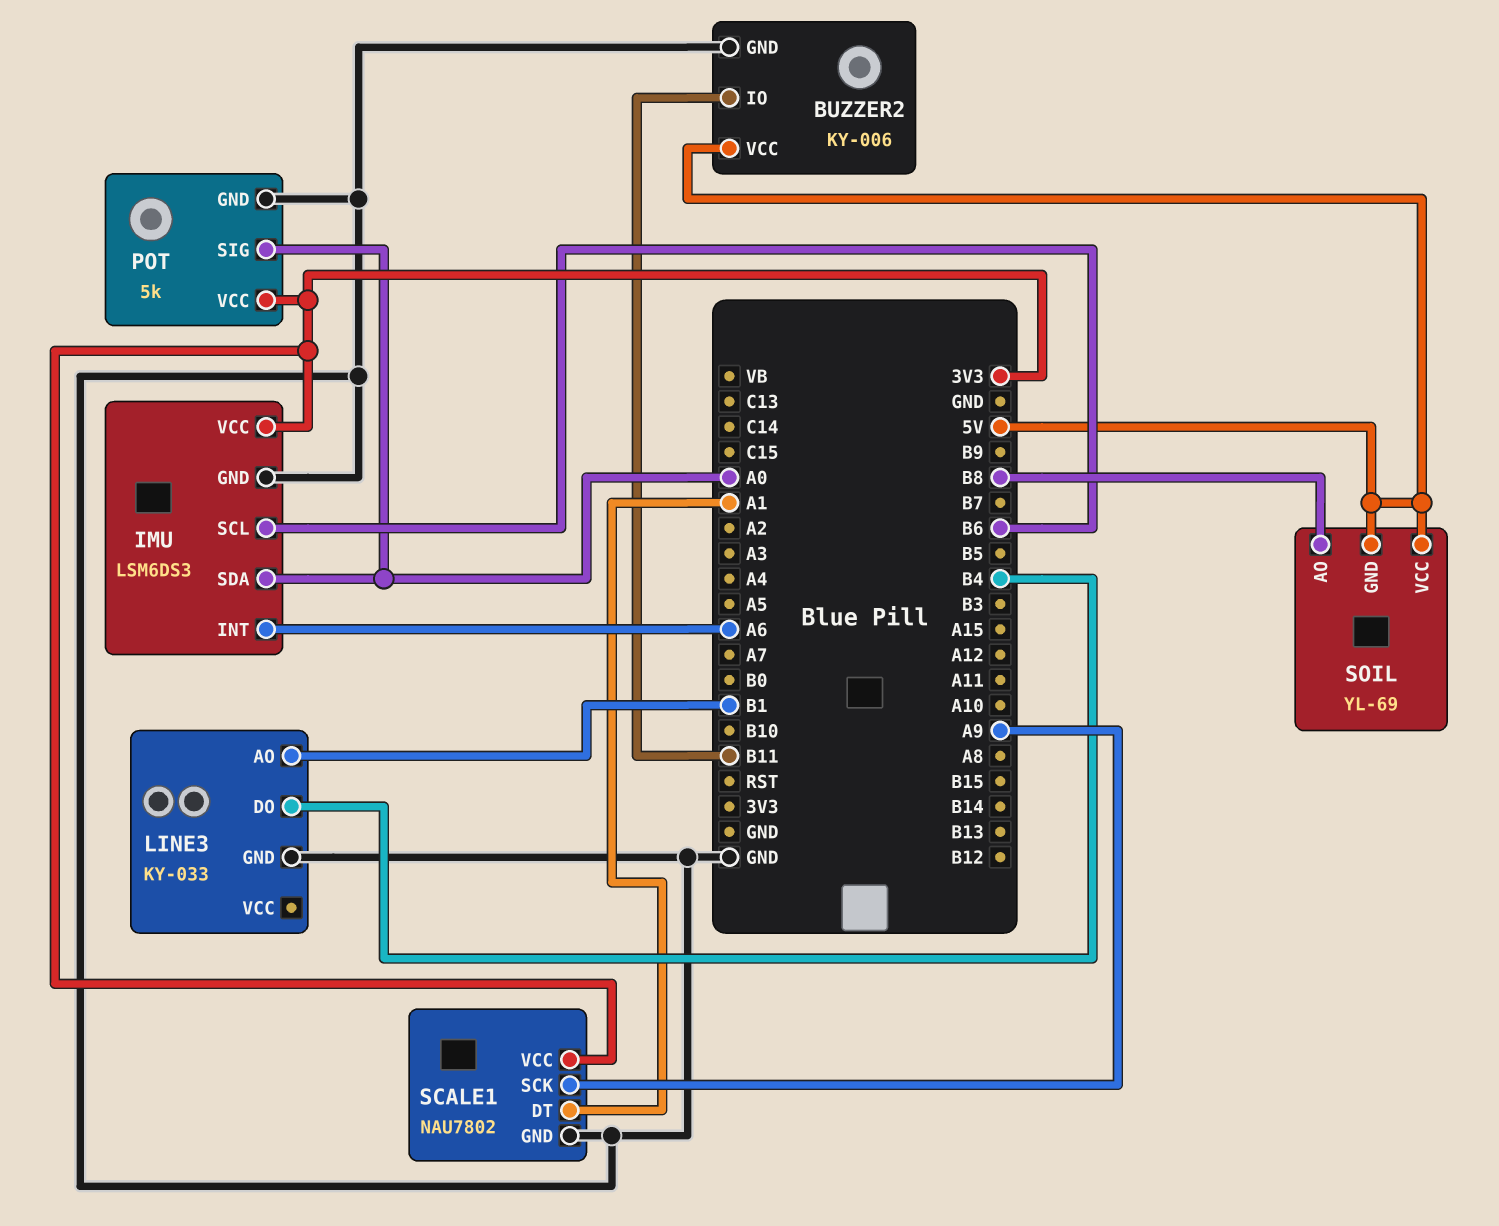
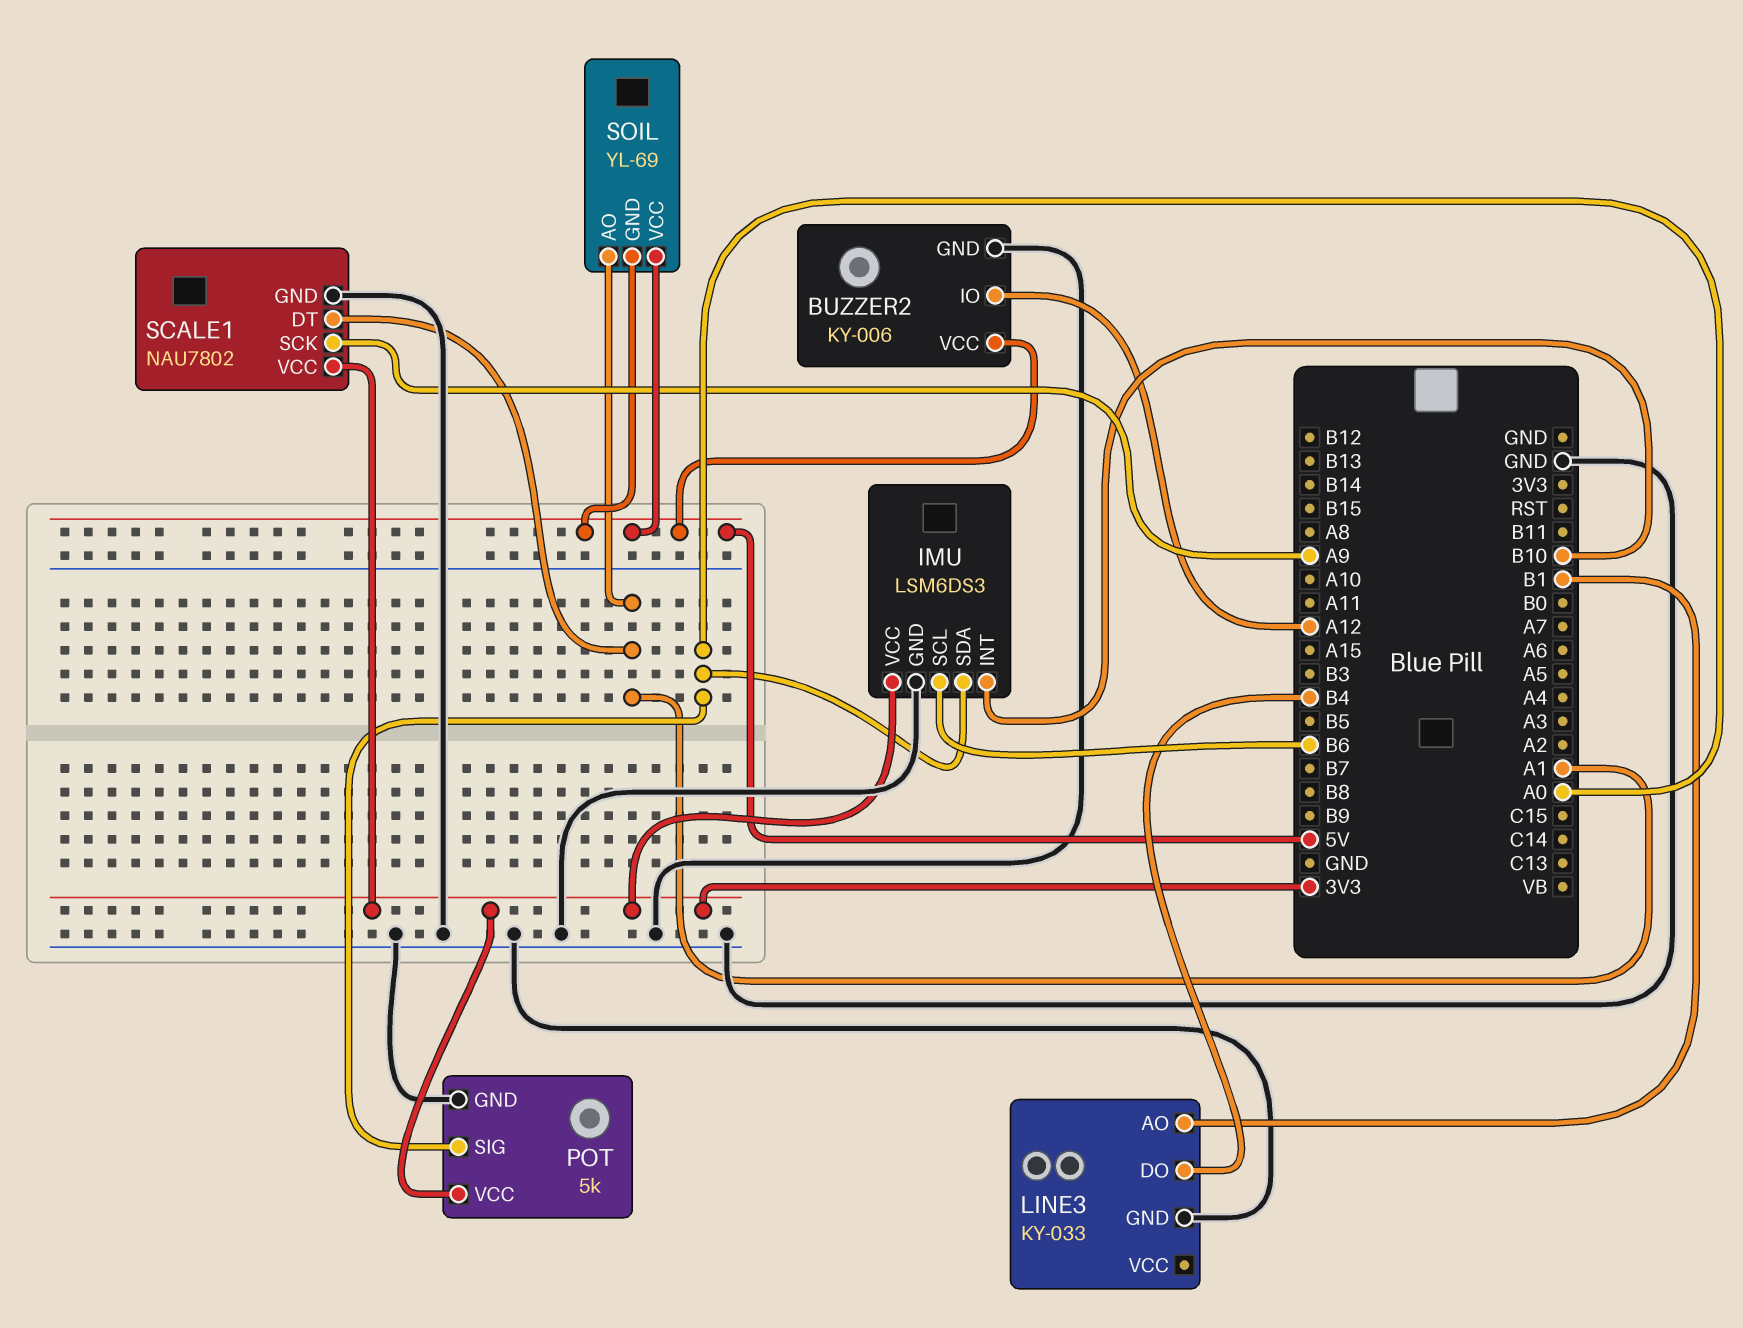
BUZZER2 pin IO: B11 -> A12
IMU pin INT: A6 -> B10
SOIL pin AO: B8 -> A1

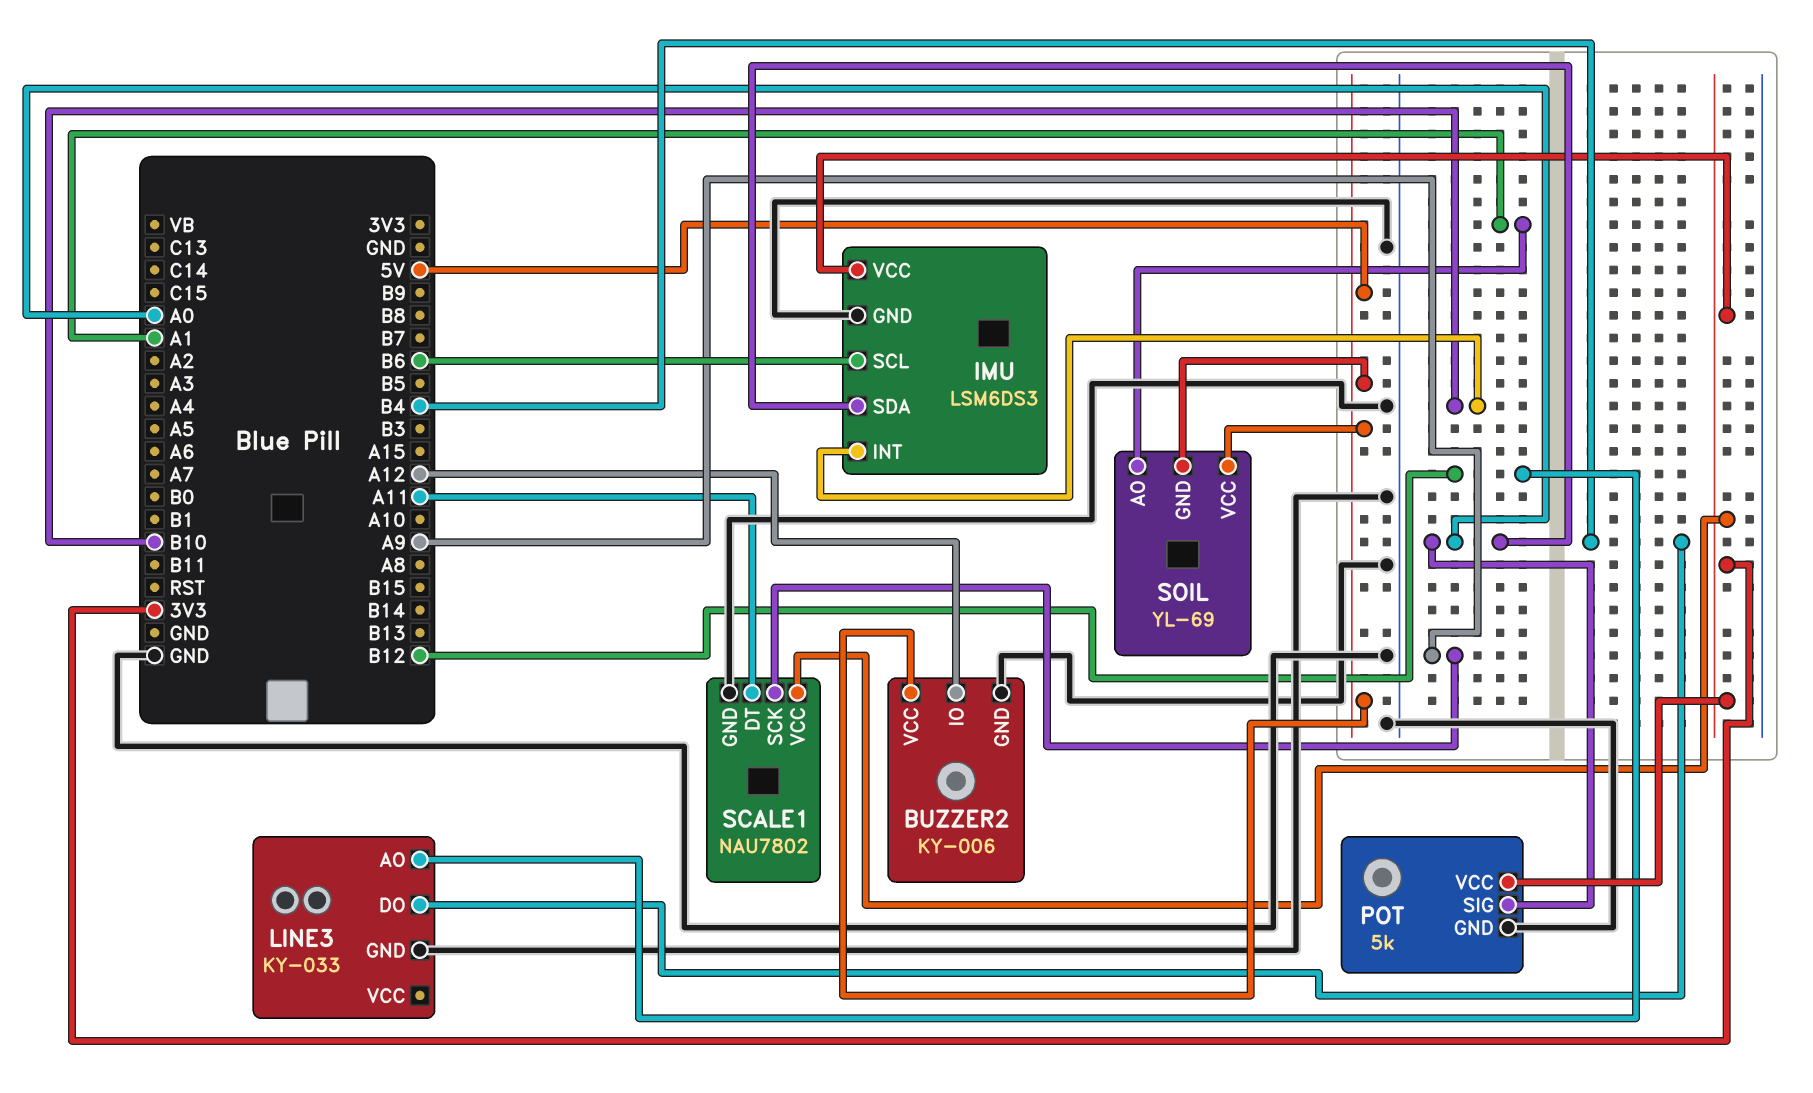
LINE3 pin AO: B1 -> B12
SCALE1 pin DT: A1 -> A11

